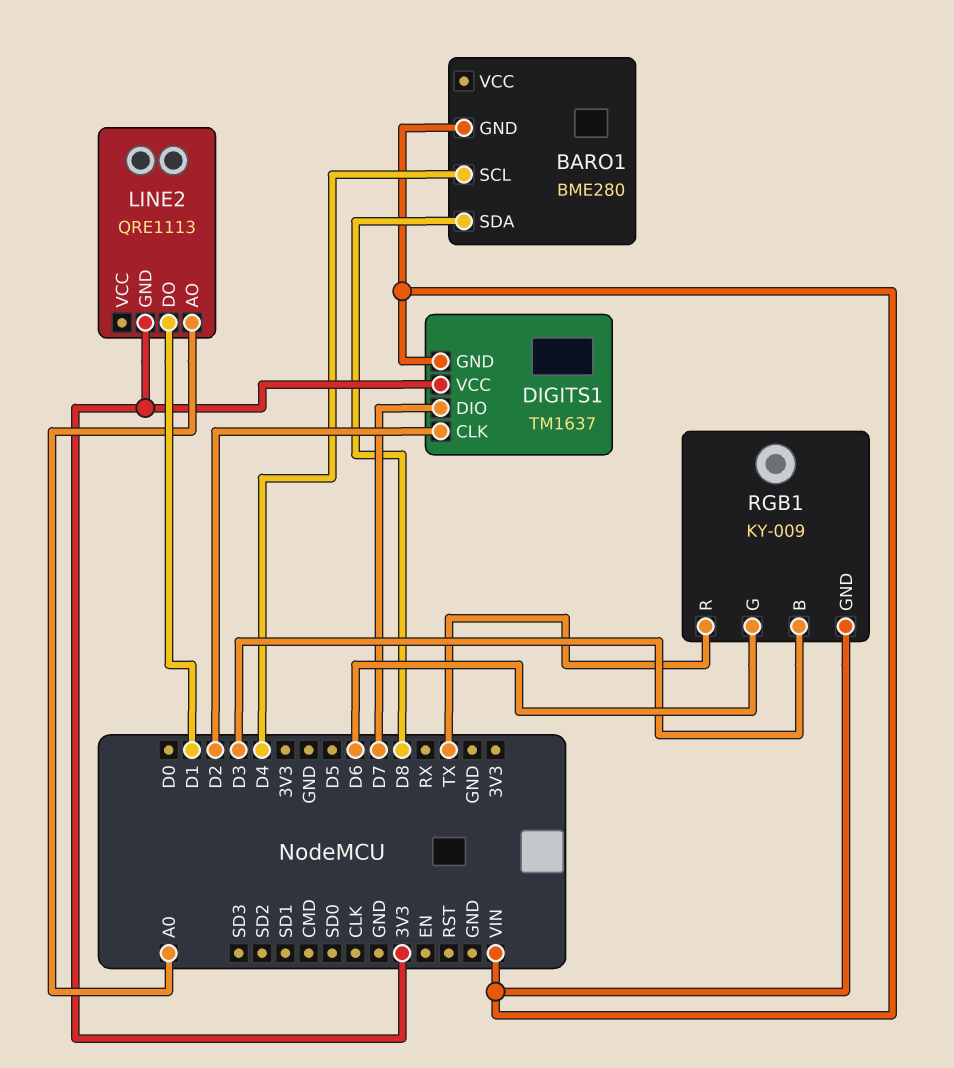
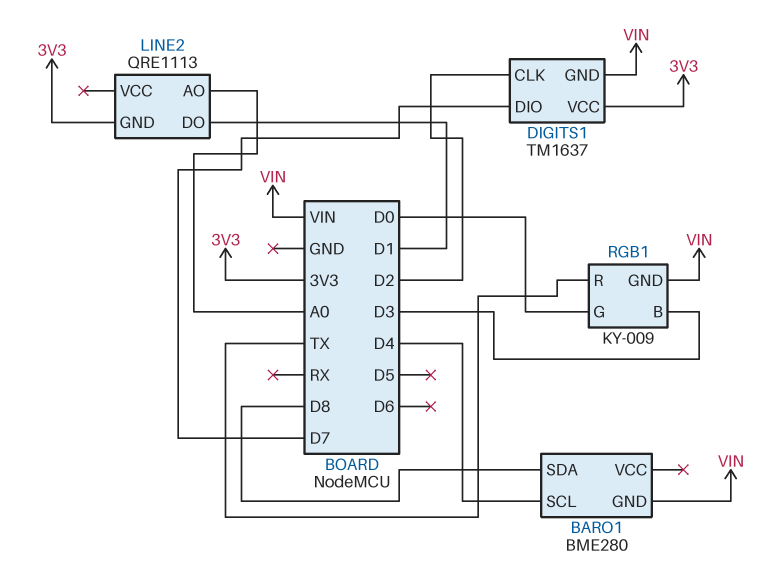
RGB1 pin G: D6 -> D0

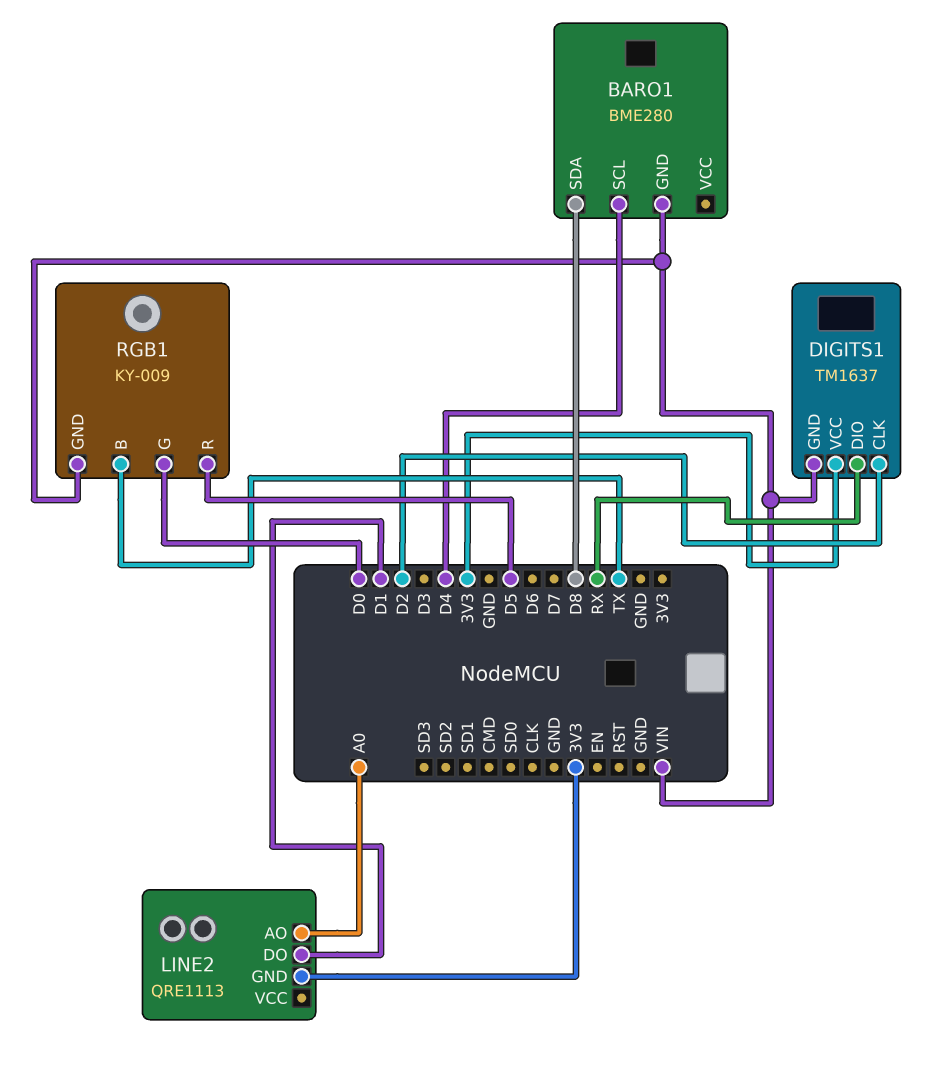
DIGITS1 pin DIO: D7 -> RX
RGB1 pin B: D3 -> TX
RGB1 pin R: TX -> D5

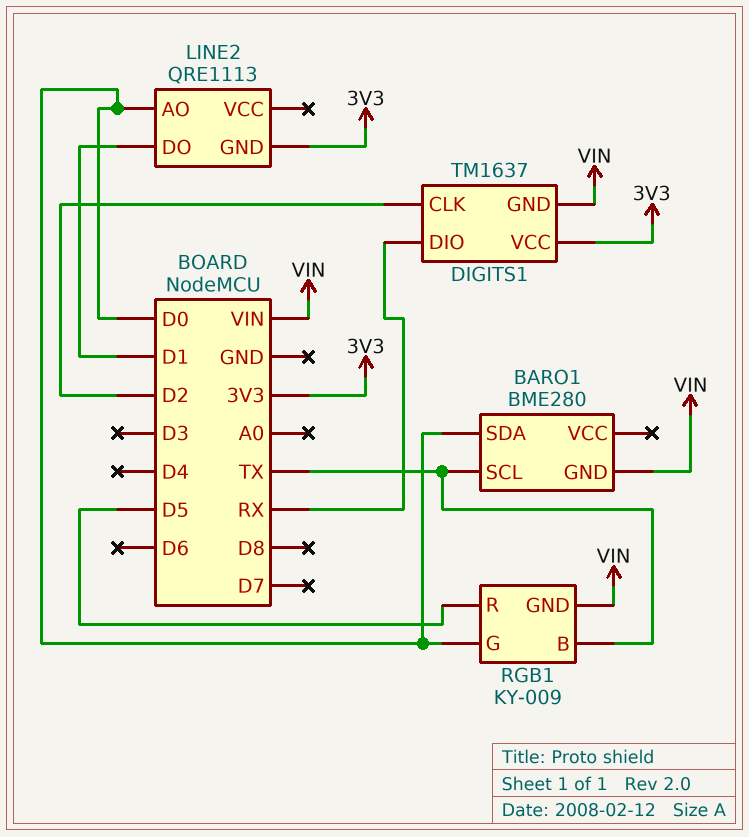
BARO1 pin SCL: D4 -> TX
BARO1 pin SDA: D8 -> D0
LINE2 pin AO: A0 -> D0

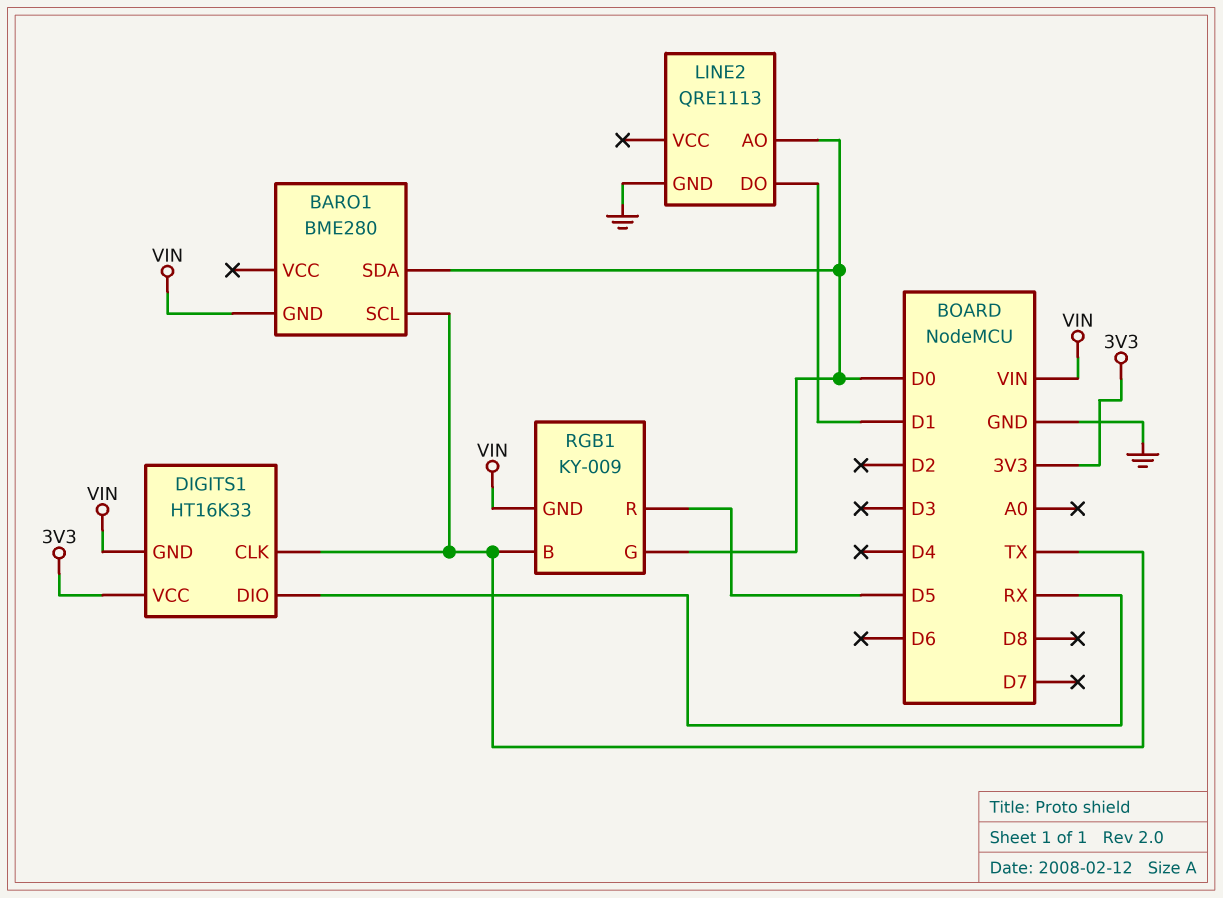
DIGITS1: TM1637 -> HT16K33
DIGITS1 pin CLK: D2 -> TX
LINE2 pin GND: 3V3 -> GND

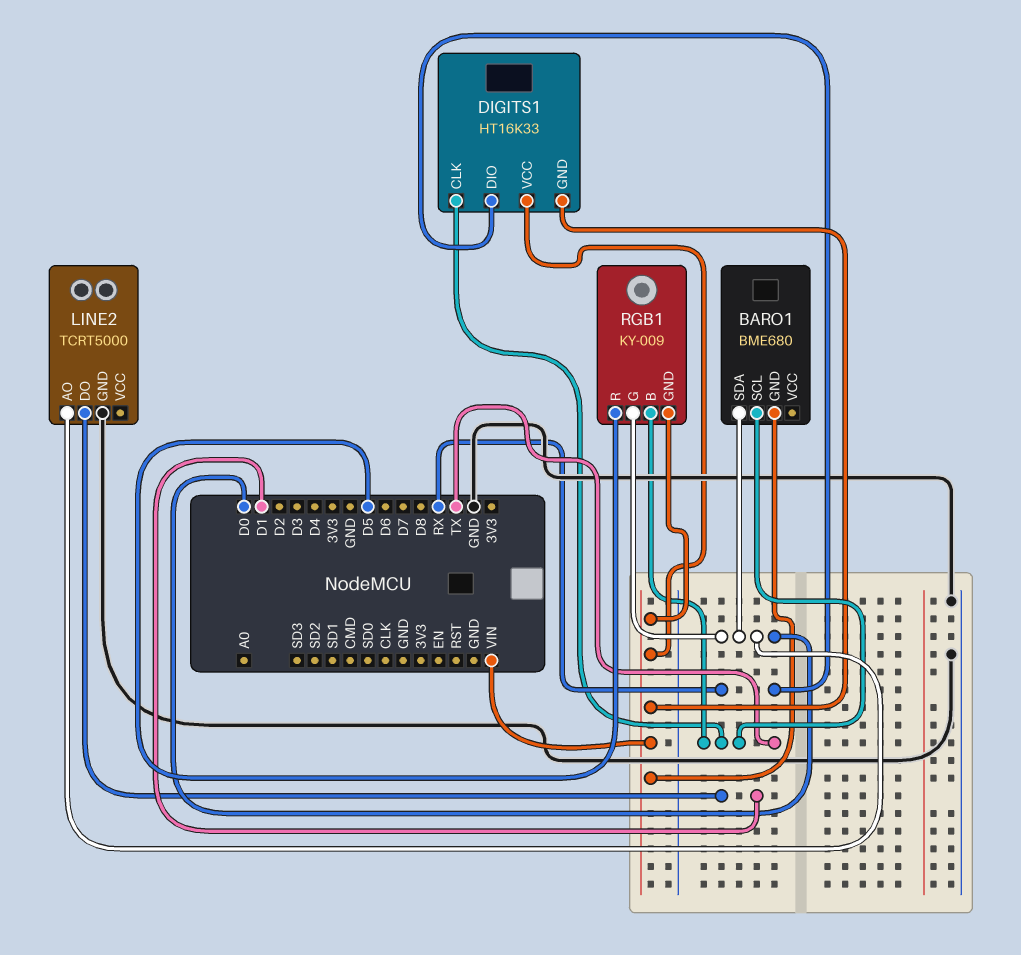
BARO1: BME280 -> BME680
DIGITS1 pin VCC: 3V3 -> VIN
LINE2: QRE1113 -> TCRT5000

